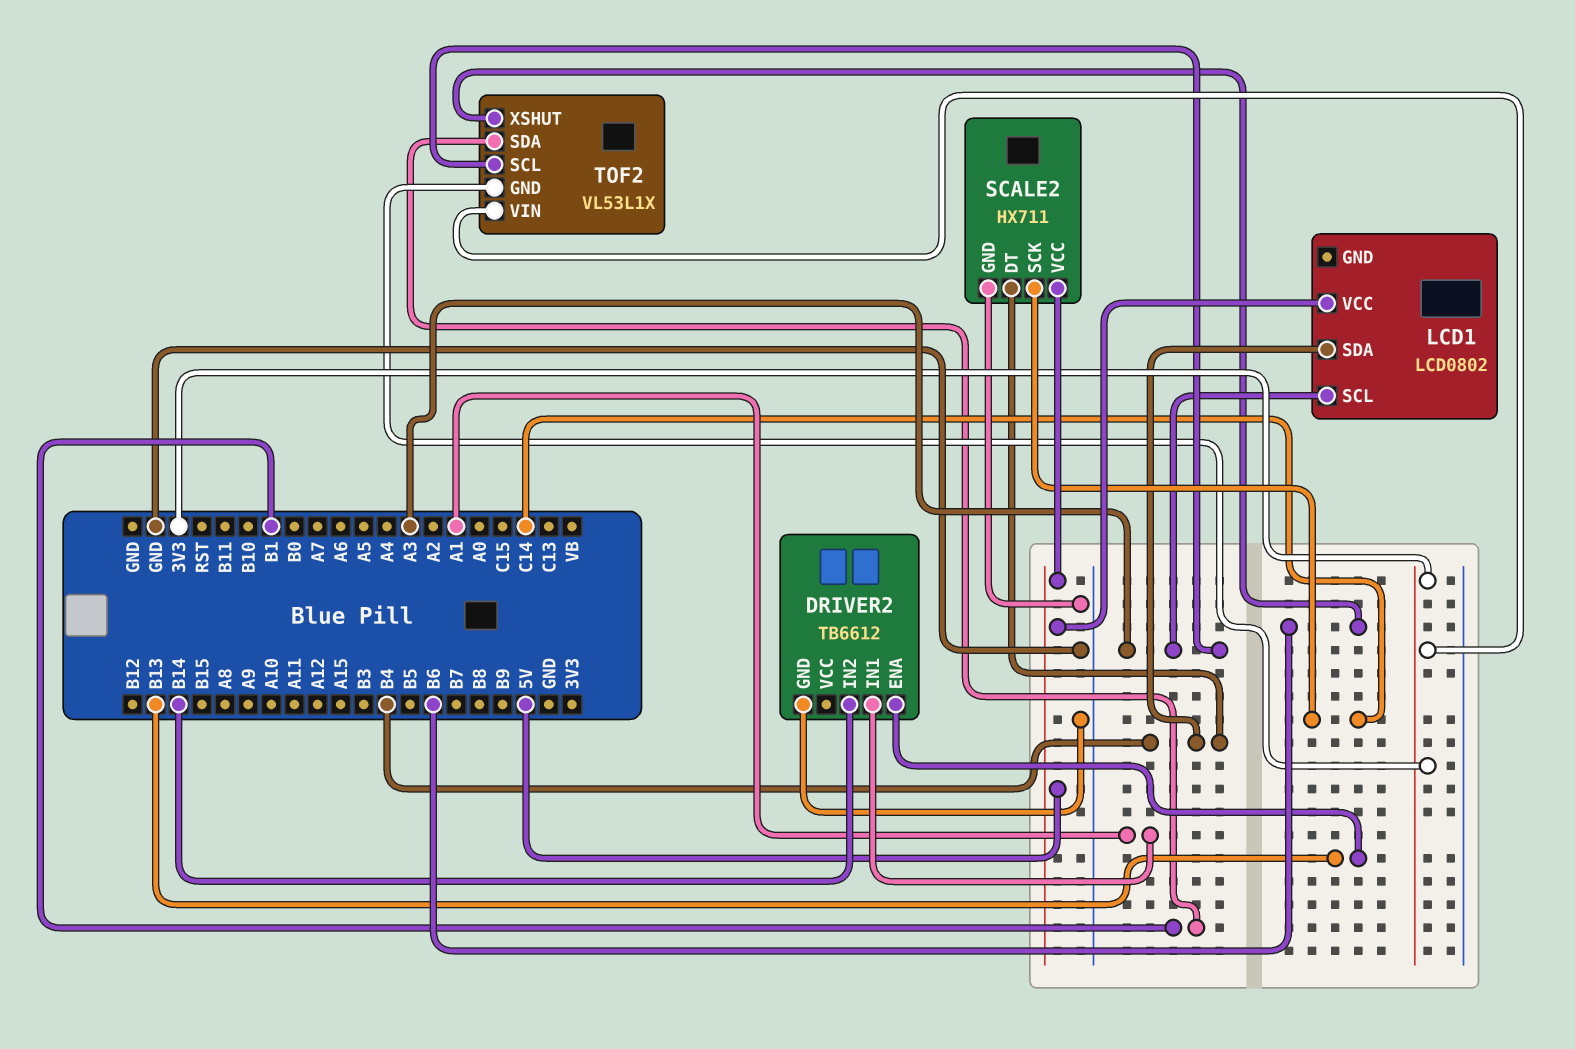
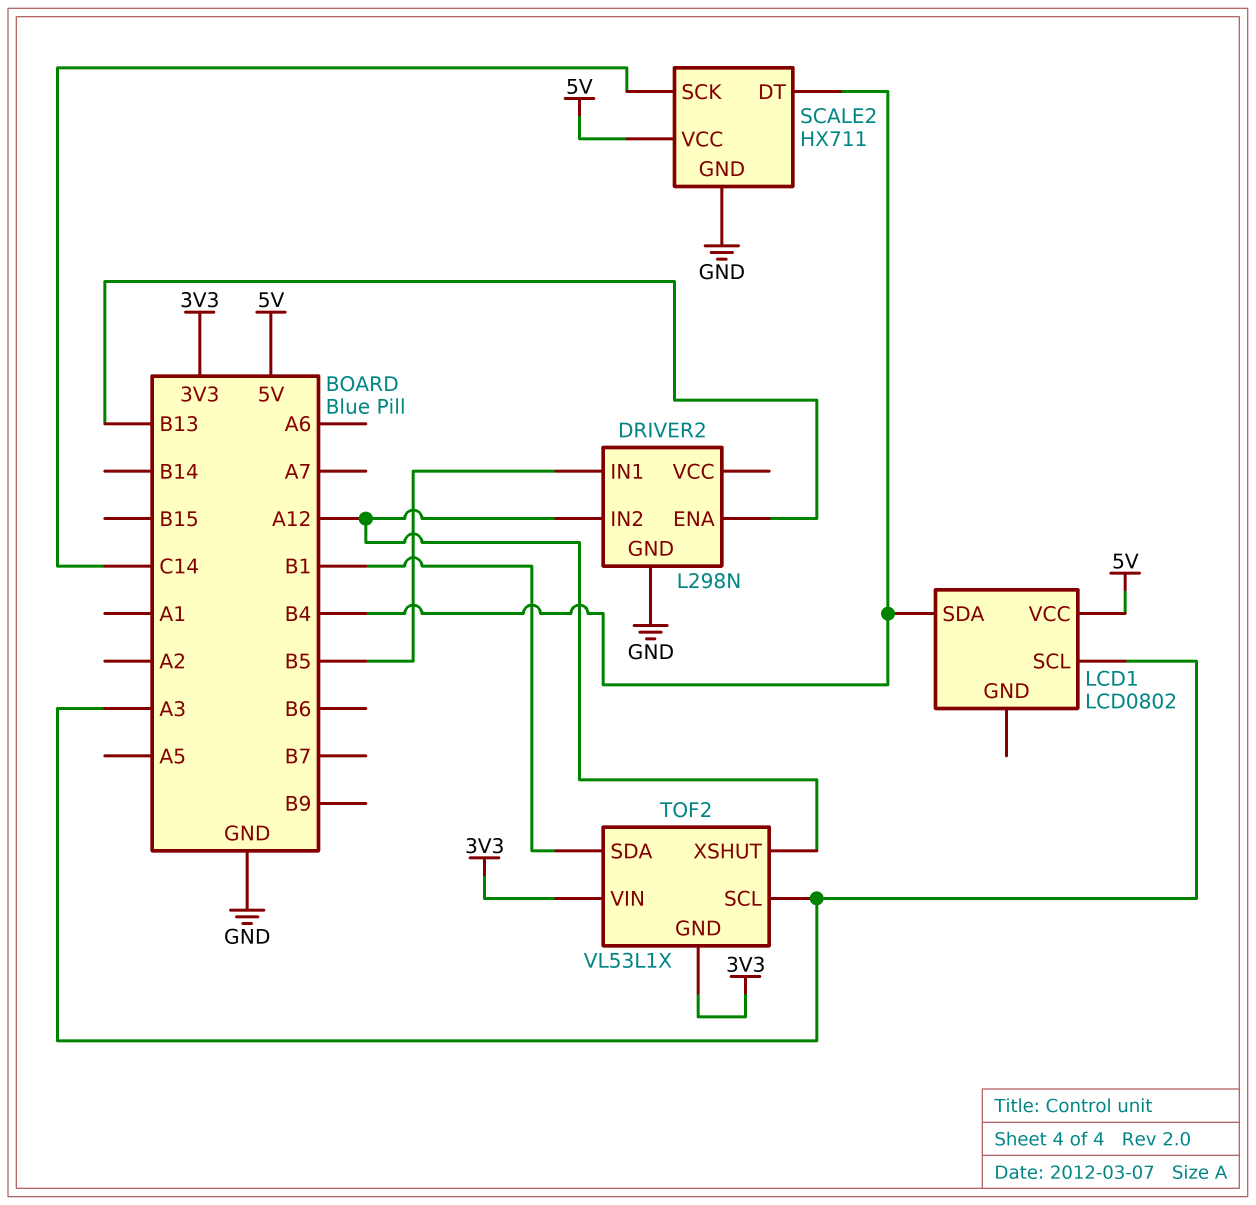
DRIVER2: TB6612 -> L298N
DRIVER2 pin IN1: A1 -> B5
DRIVER2 pin IN2: B14 -> A12
TOF2 pin XSHUT: B6 -> A12

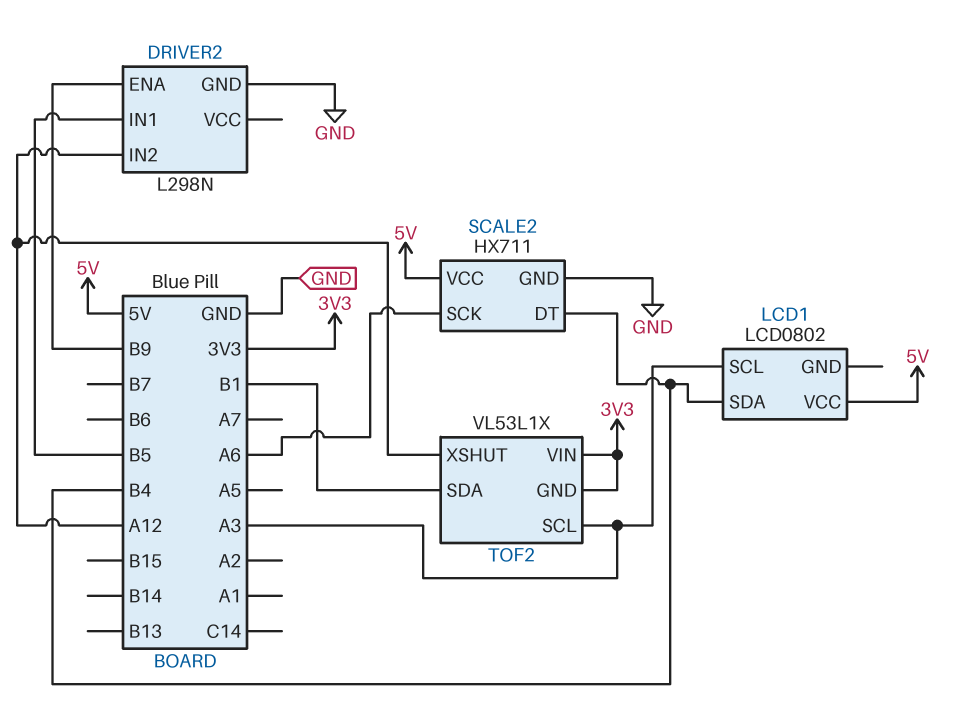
DRIVER2 pin ENA: B13 -> B9
SCALE2 pin SCK: C14 -> A6

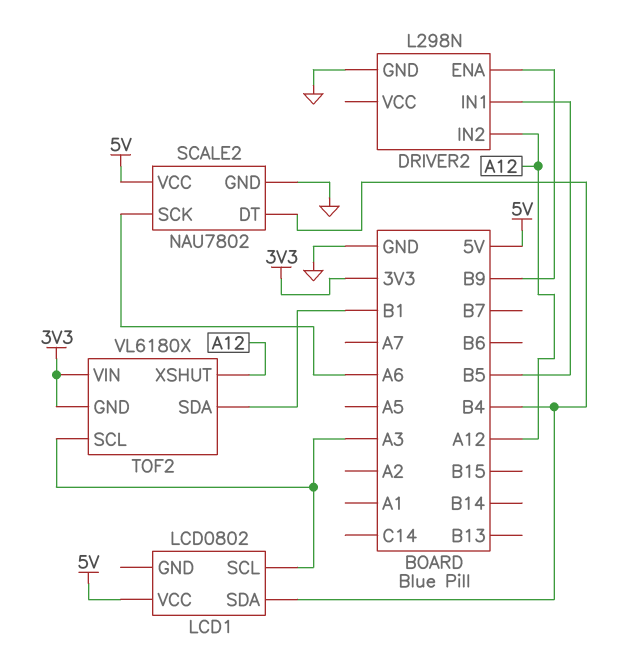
SCALE2: HX711 -> NAU7802
TOF2: VL53L1X -> VL6180X

